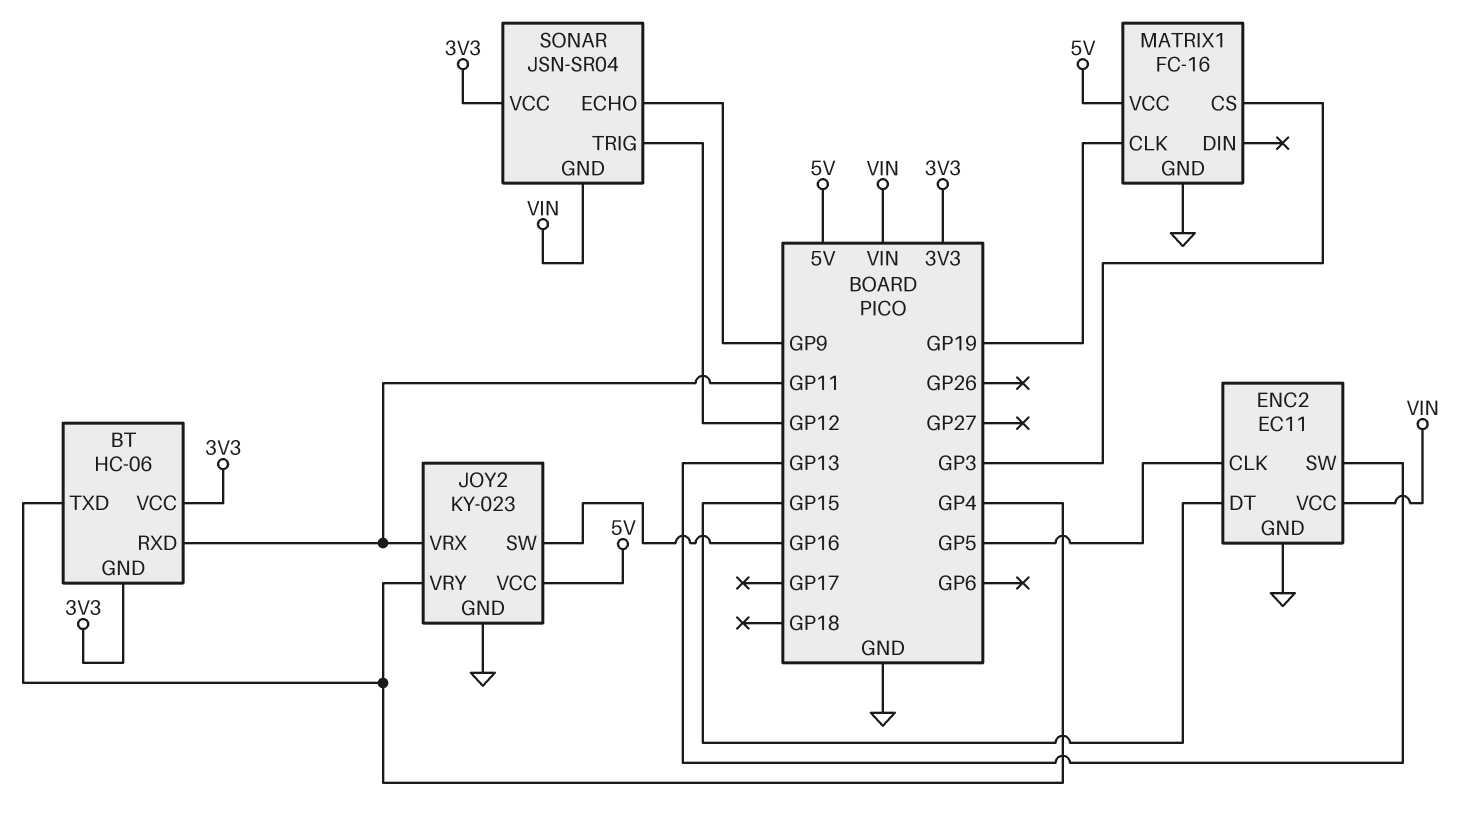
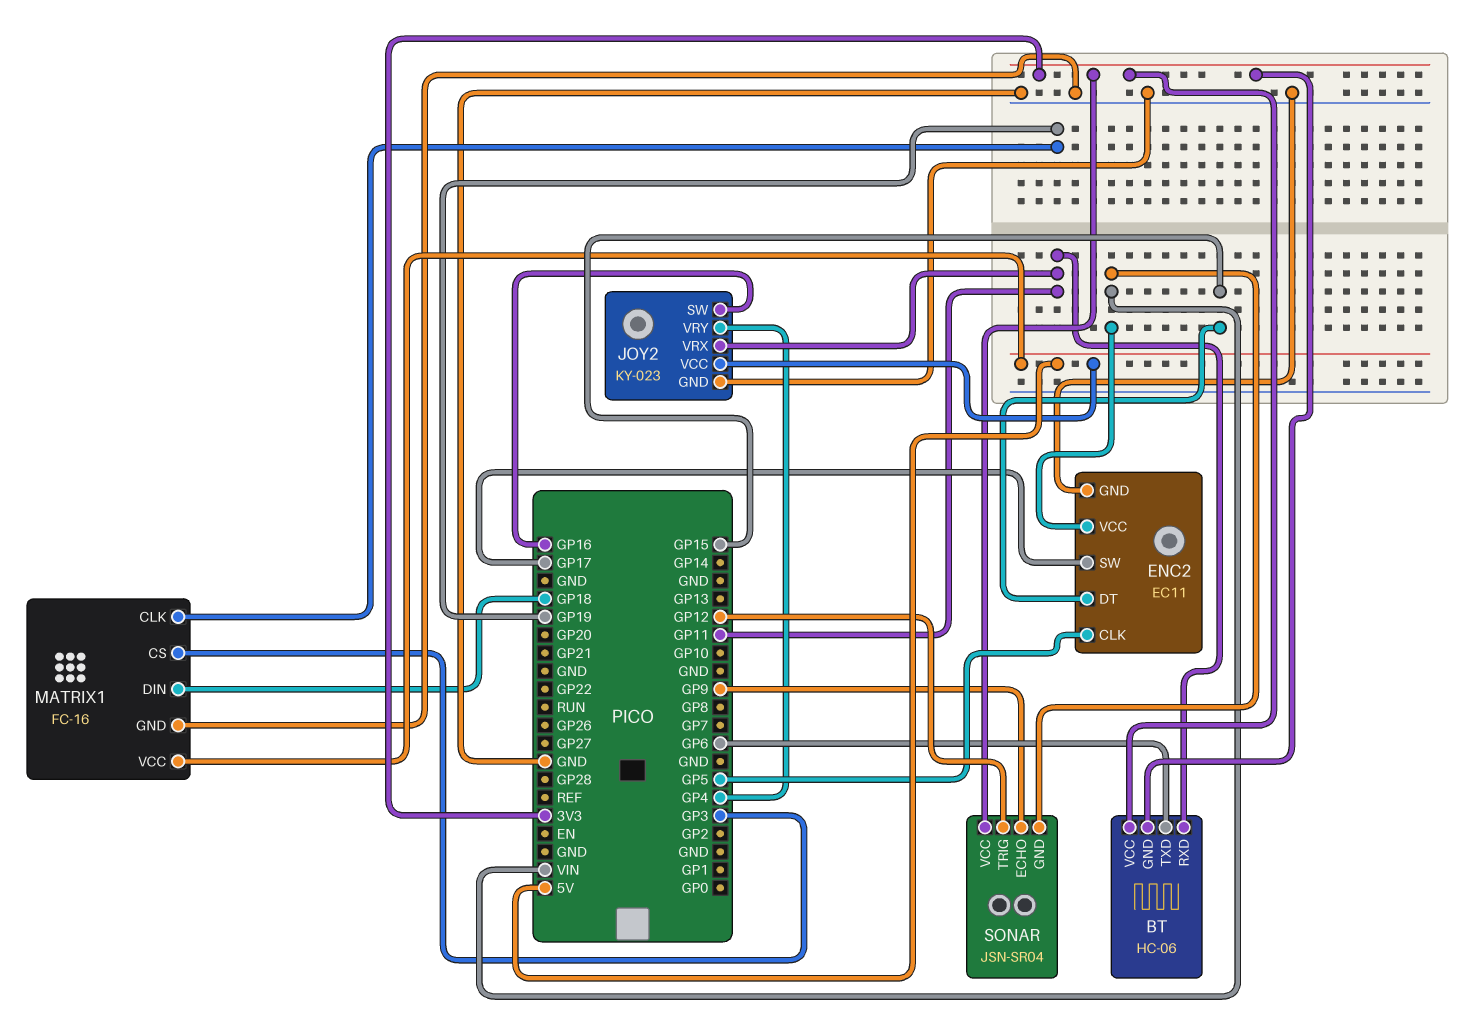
BT pin TXD: GP4 -> GP6
ENC2 pin SW: GP13 -> GP17
MATRIX1 pin DIN: none -> GP18

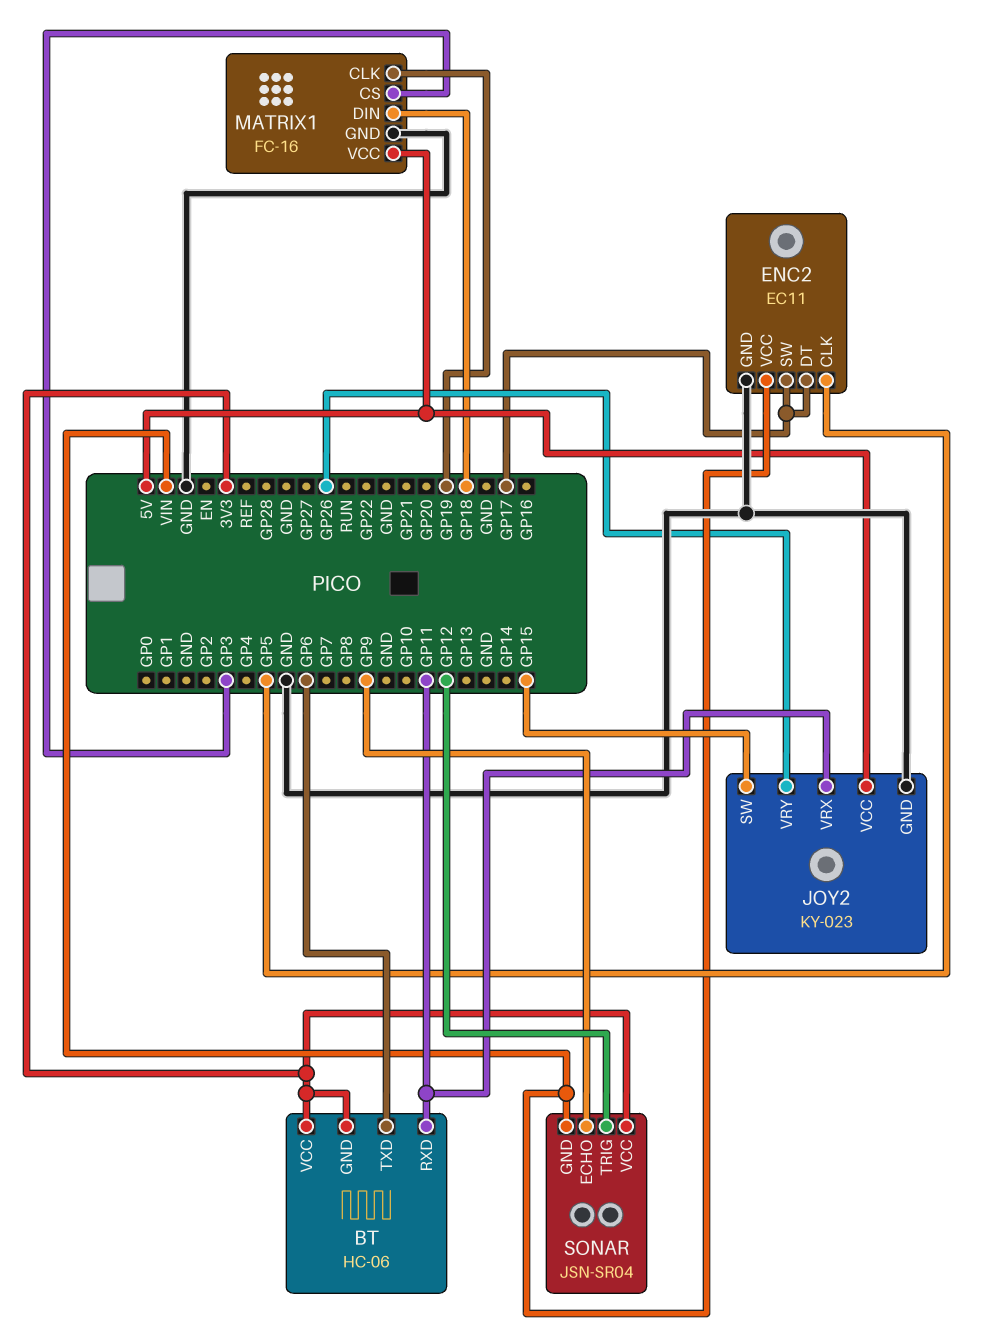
ENC2 pin DT: GP15 -> GP17
JOY2 pin SW: GP16 -> GP15
JOY2 pin VRY: GP4 -> GP26

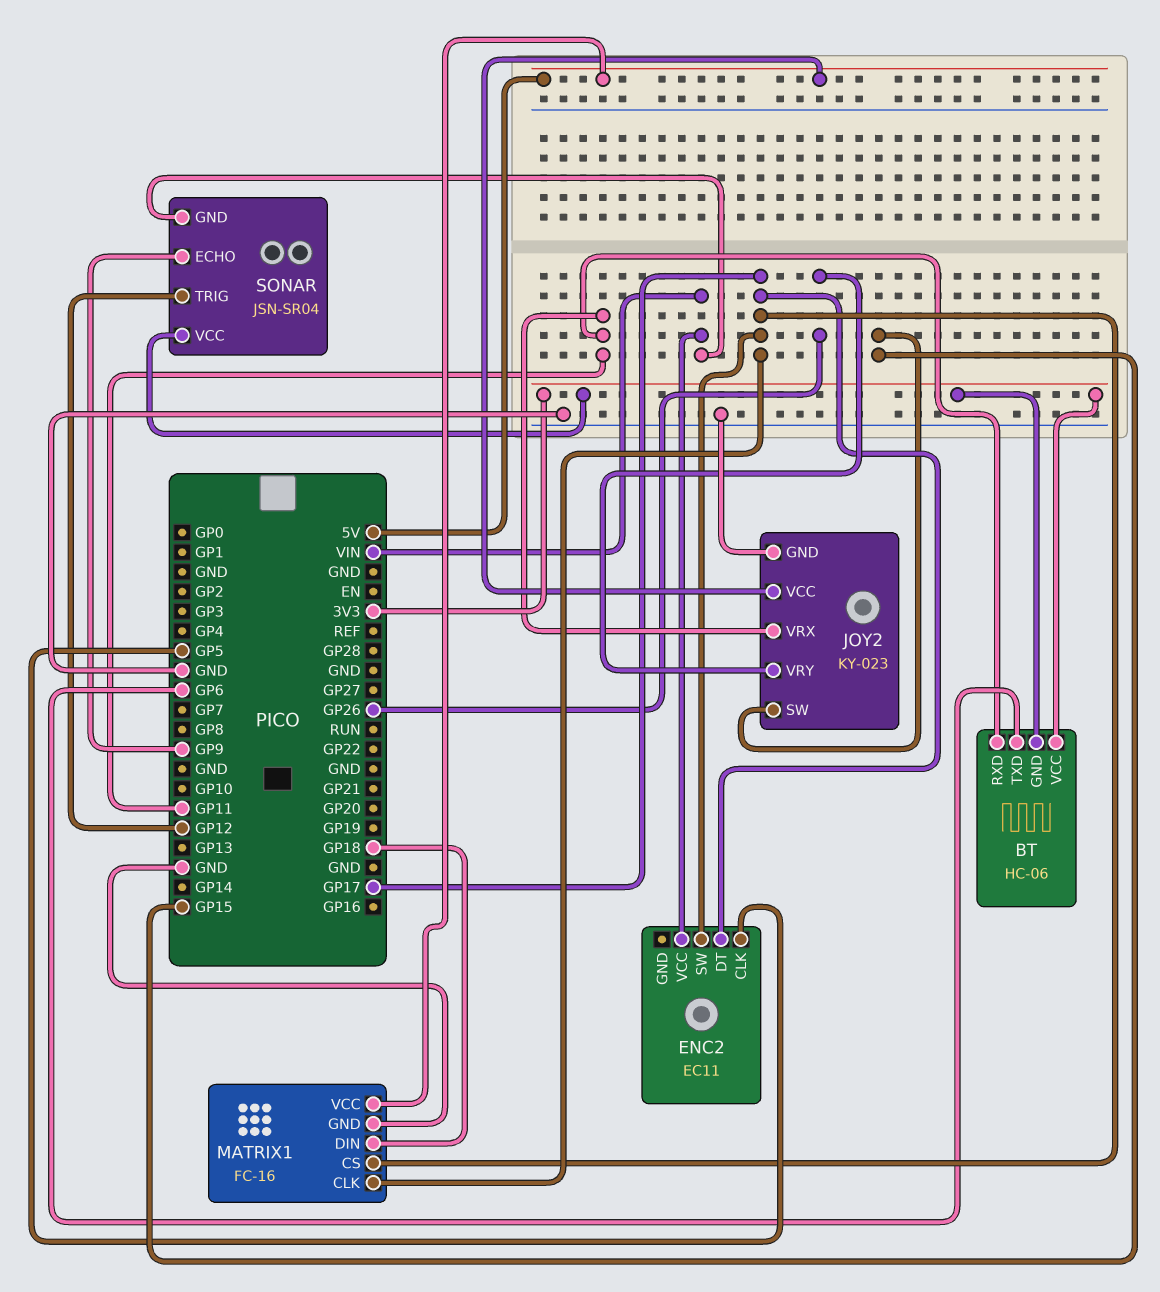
ENC2 pin GND: GND -> none
MATRIX1 pin CLK: GP19 -> GP17
MATRIX1 pin CS: GP3 -> GP17

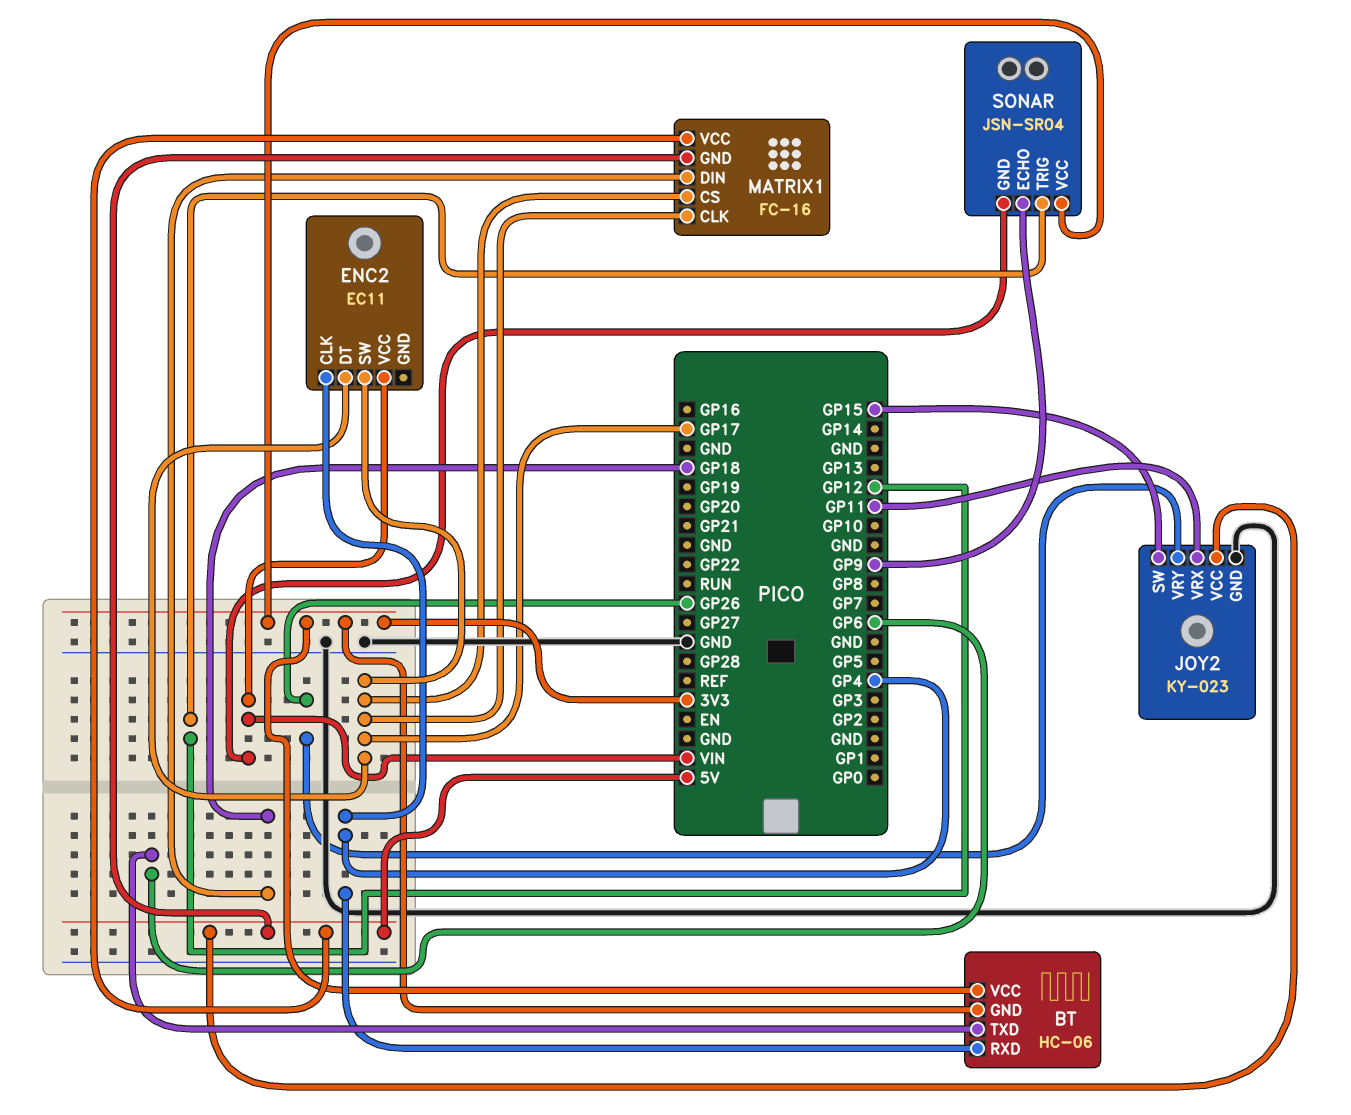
BT pin RXD: GP11 -> GP4
ENC2 pin CLK: GP5 -> GP4
MATRIX1 pin GND: GND -> 5V

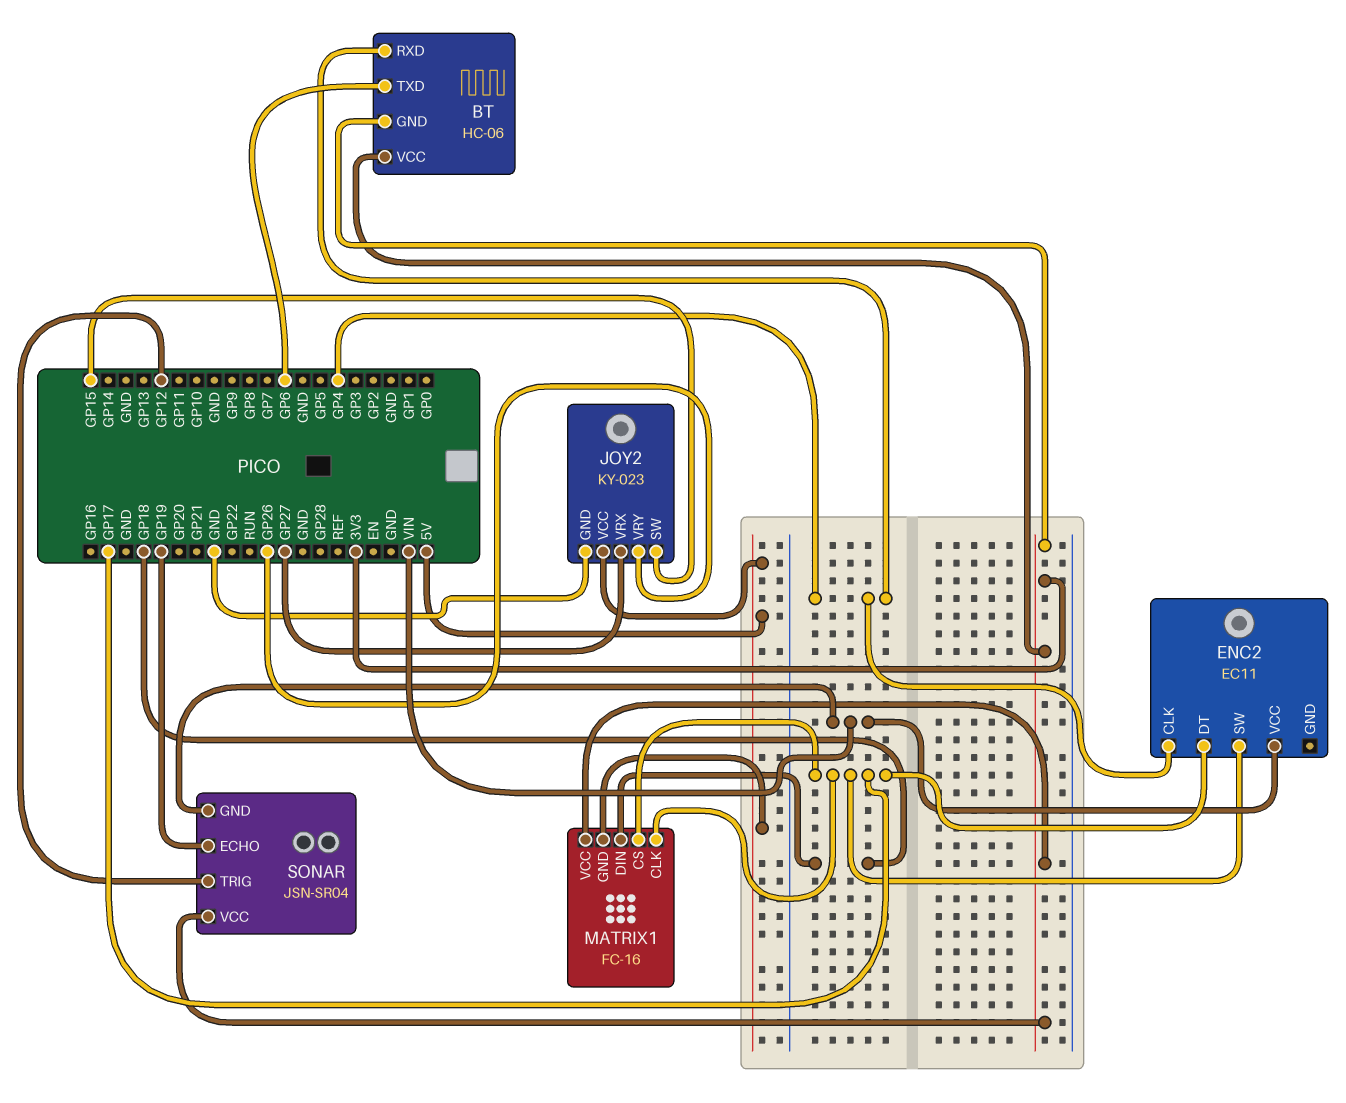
JOY2 pin VRX: GP11 -> GP27
MATRIX1 pin VCC: 5V -> 3V3
SONAR pin ECHO: GP9 -> GP19

